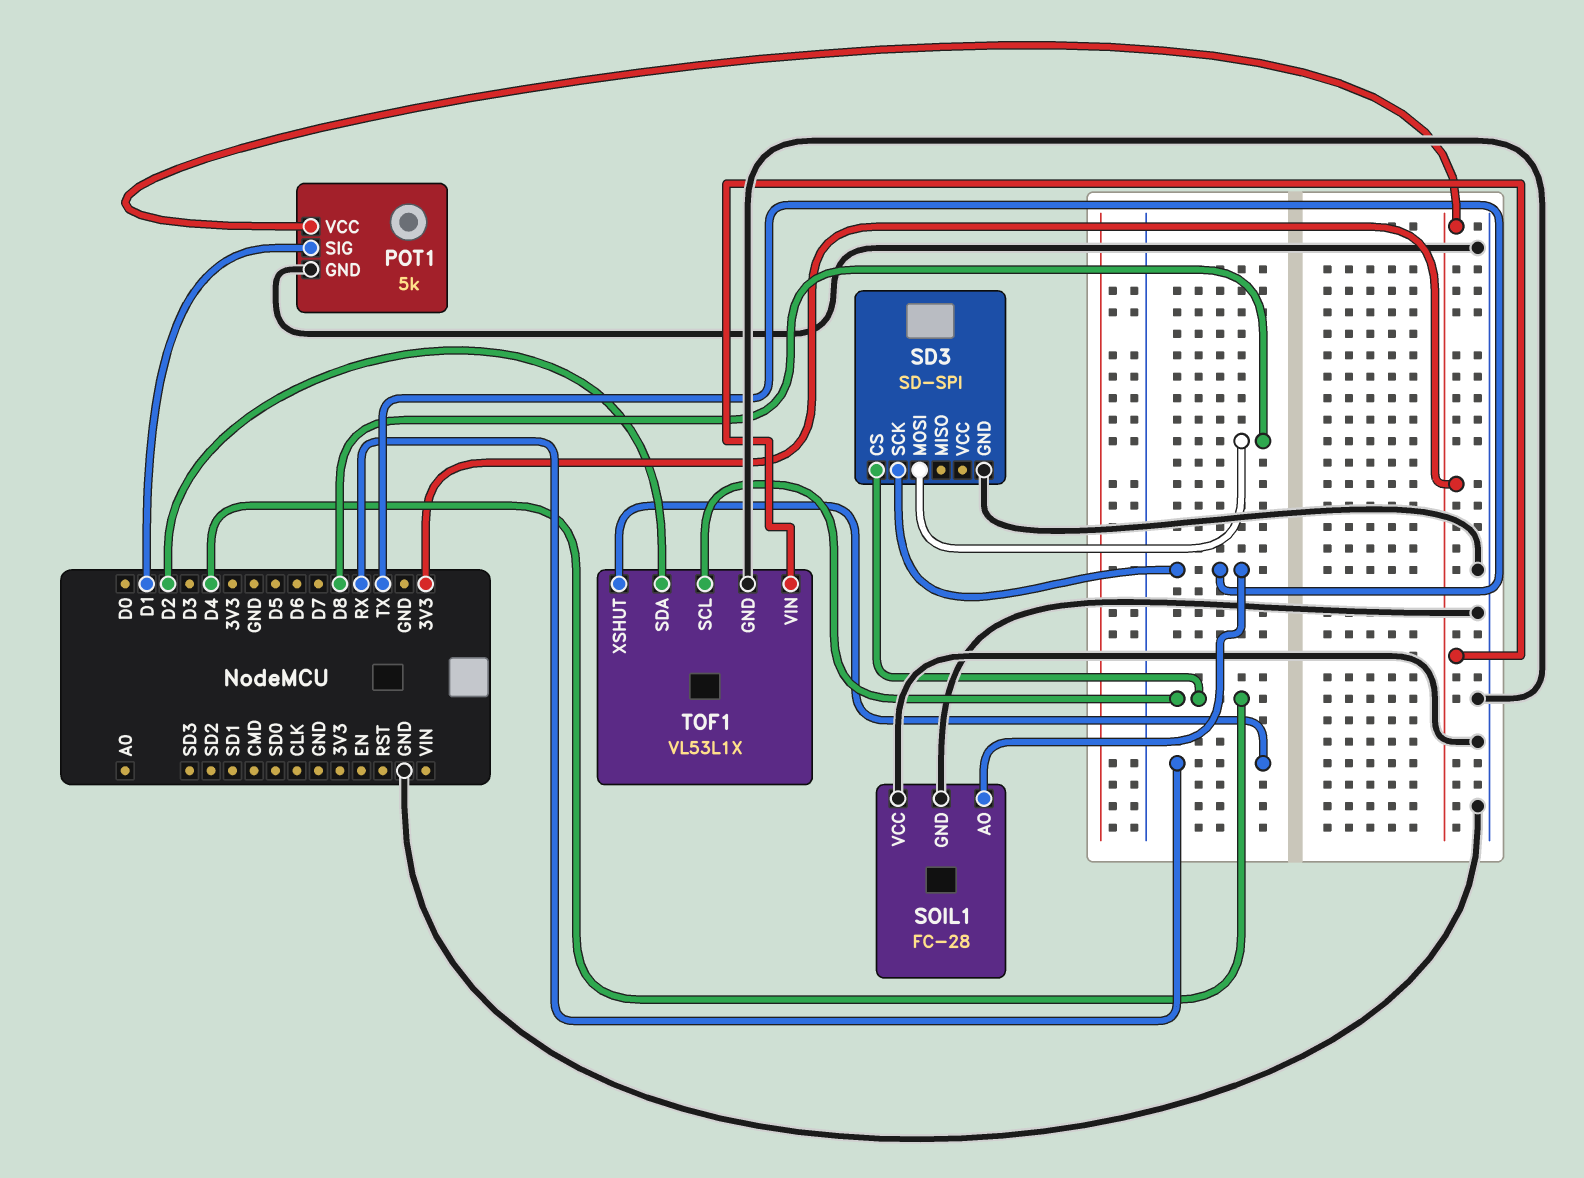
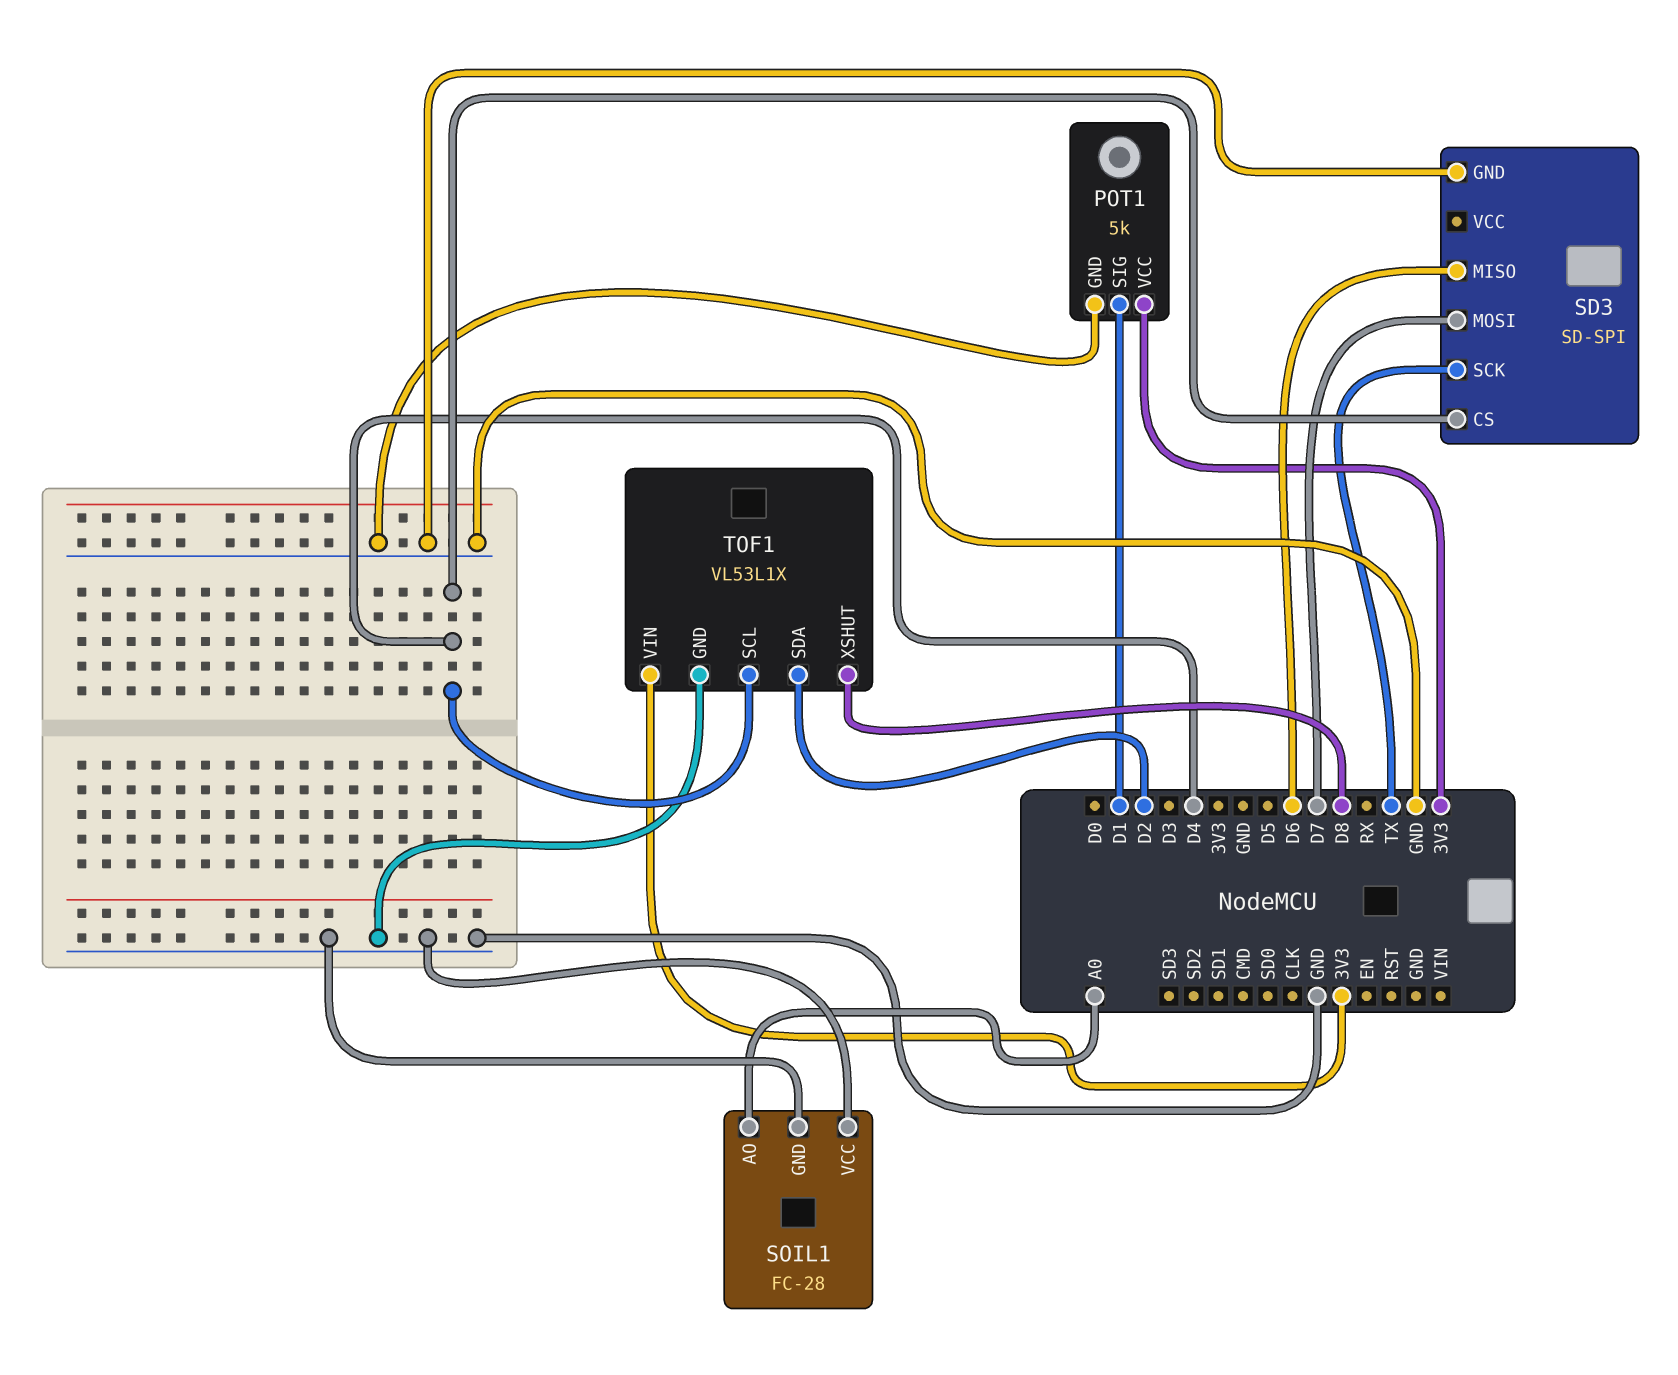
SD3 pin MISO: none -> D6
SD3 pin MOSI: D8 -> D7
SOIL1 pin AO: TX -> A0
TOF1 pin XSHUT: RX -> D8

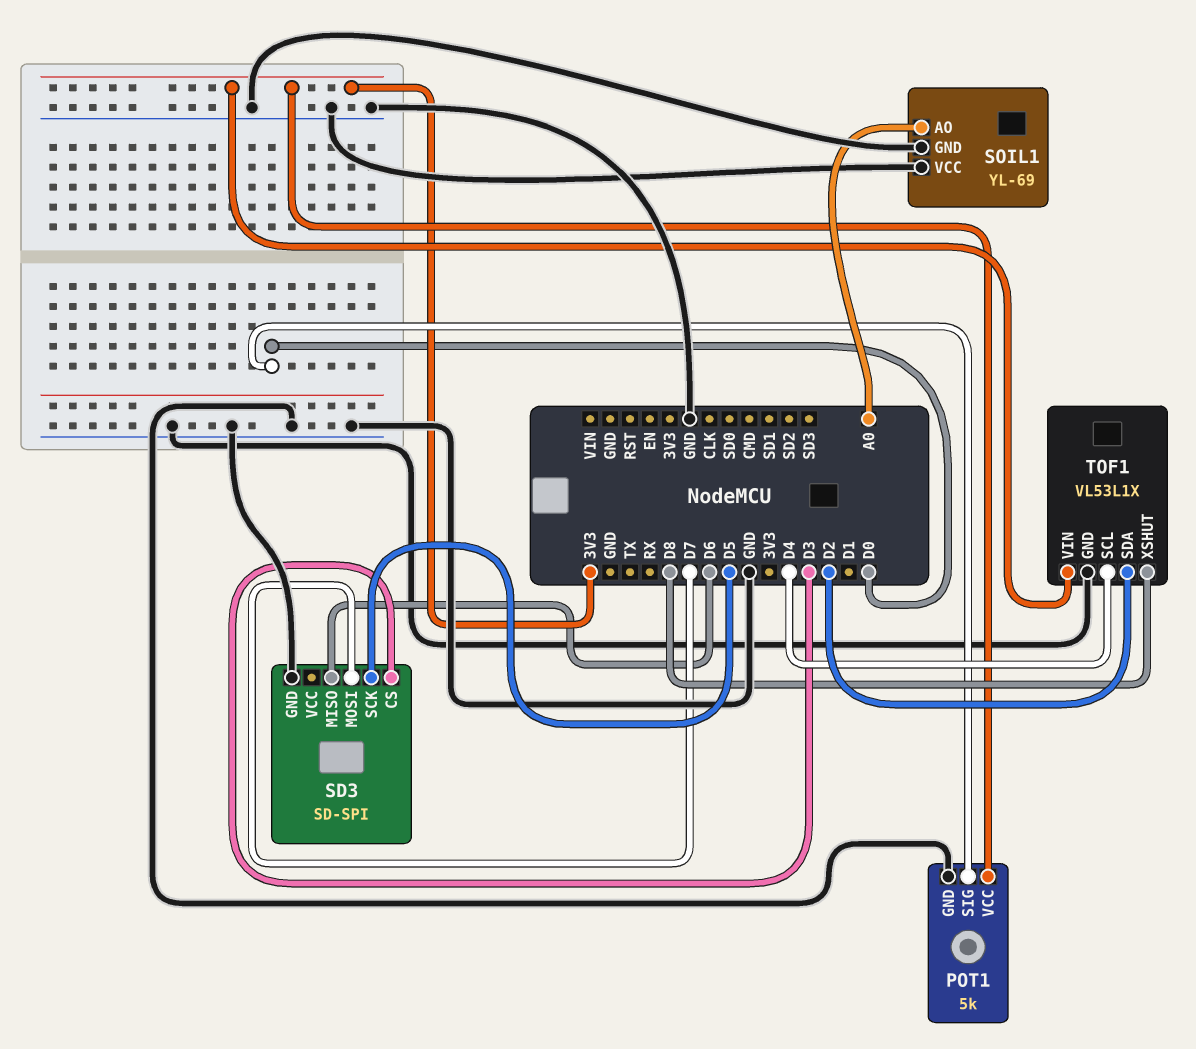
POT1 pin SIG: D1 -> D0
SD3 pin CS: D4 -> D3
SD3 pin SCK: TX -> D5
SOIL1: FC-28 -> YL-69

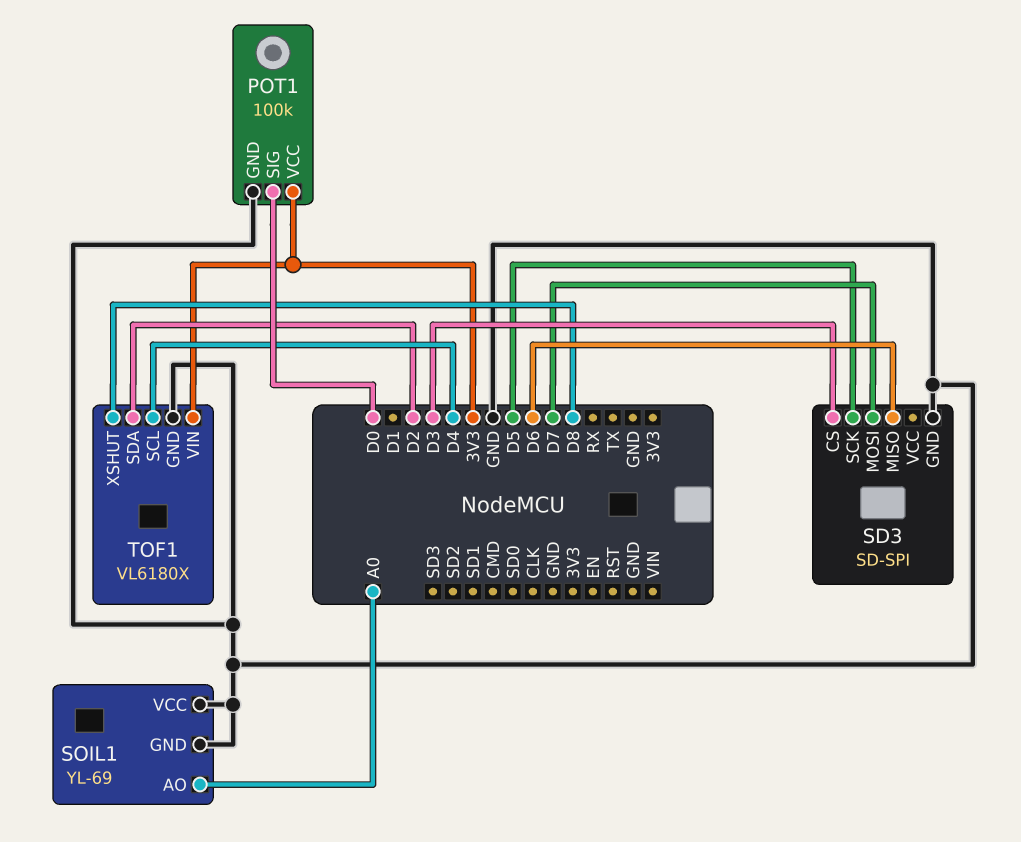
POT1: 5k -> 100k
TOF1: VL53L1X -> VL6180X

